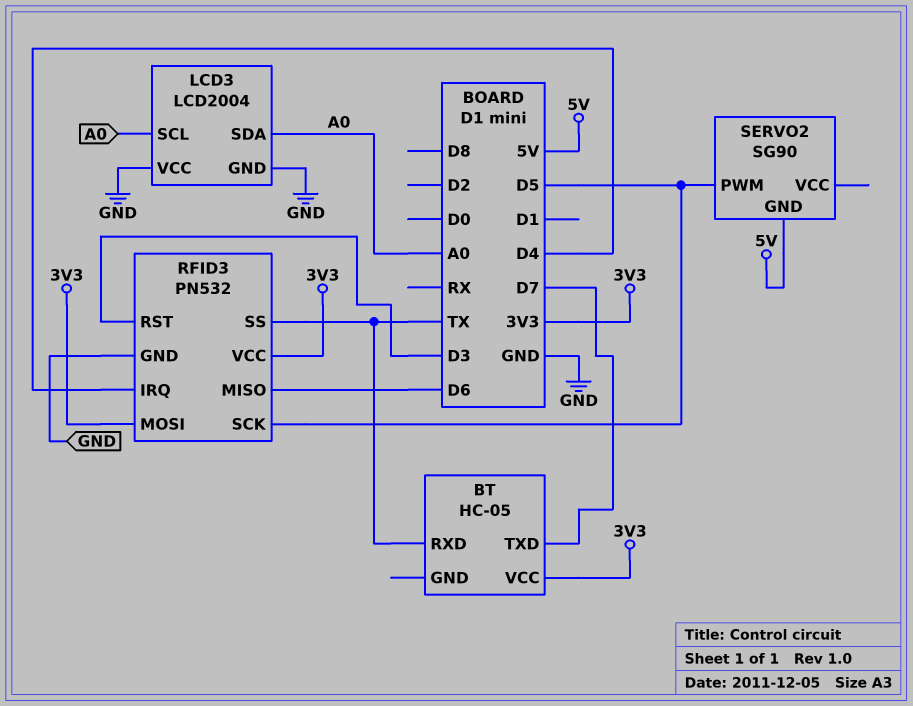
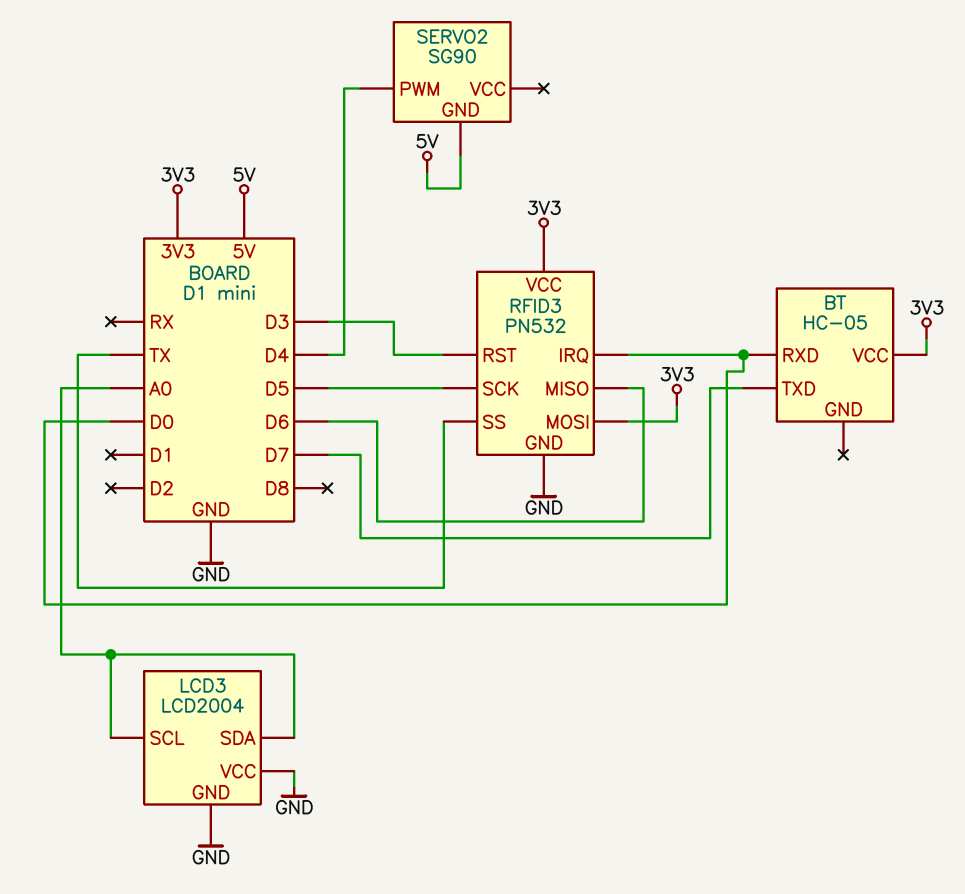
BT pin RXD: TX -> D0
RFID3 pin IRQ: D4 -> D0
SERVO2 pin PWM: D5 -> D4

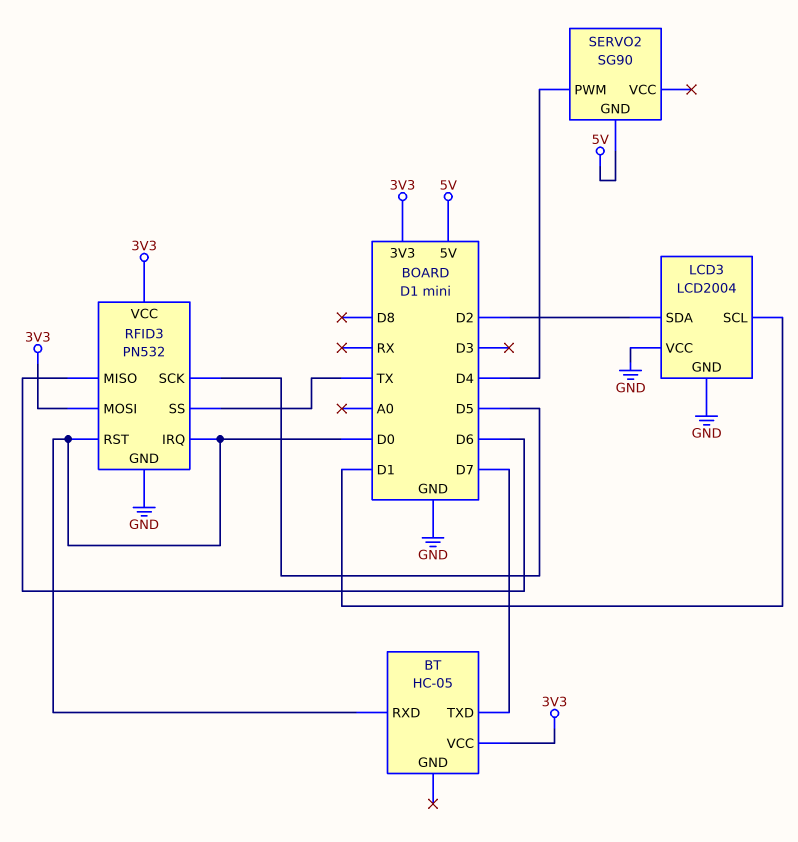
LCD3 pin SCL: A0 -> D1
LCD3 pin SDA: A0 -> D2
RFID3 pin RST: D3 -> D0

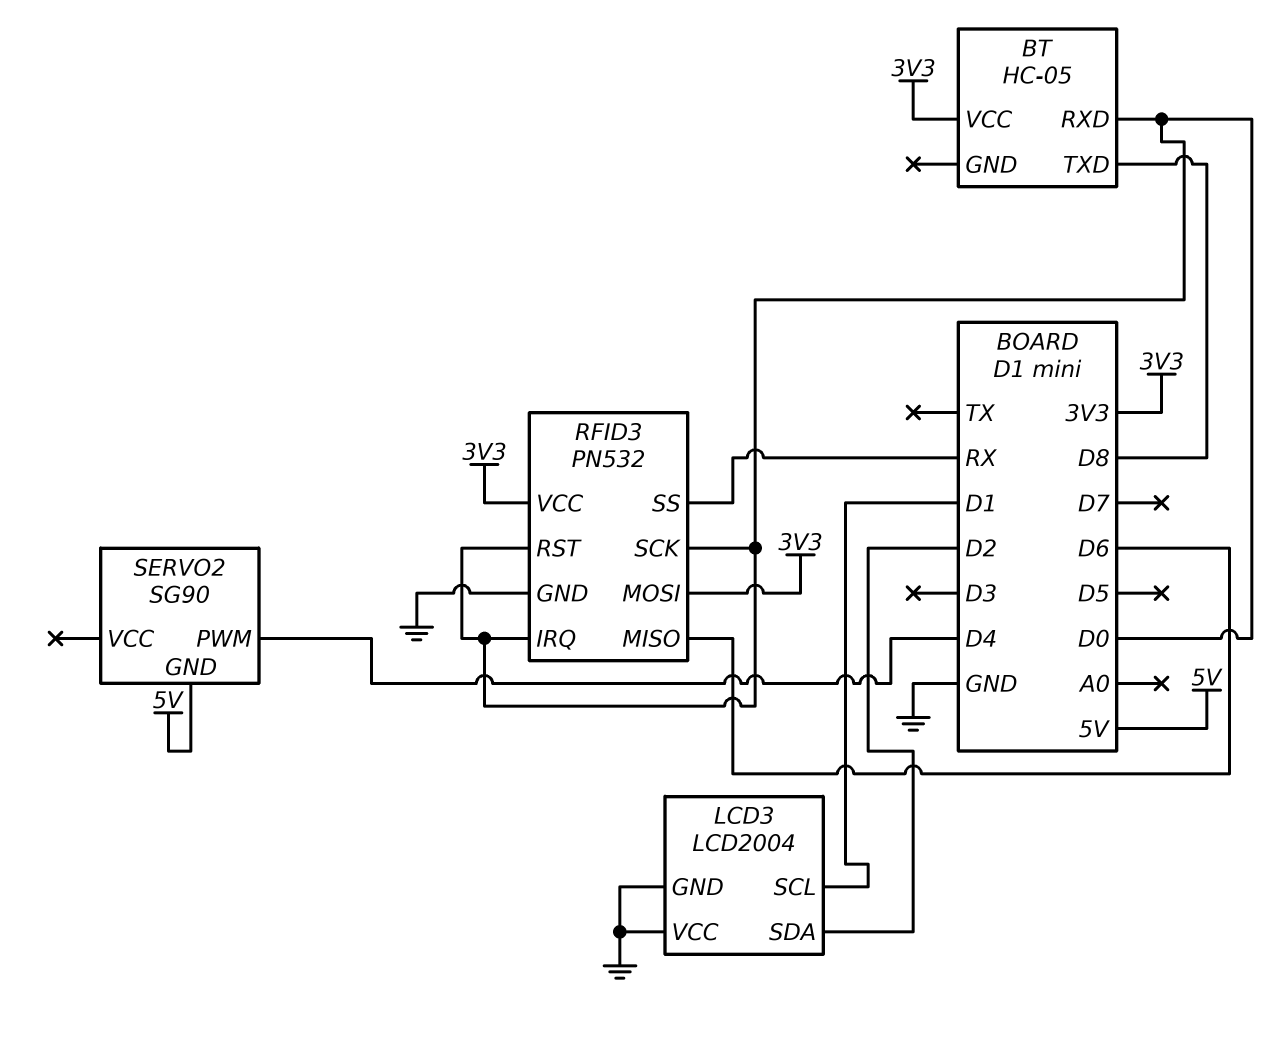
BT pin TXD: D7 -> D8
RFID3 pin SCK: D5 -> D0
RFID3 pin SS: TX -> RX

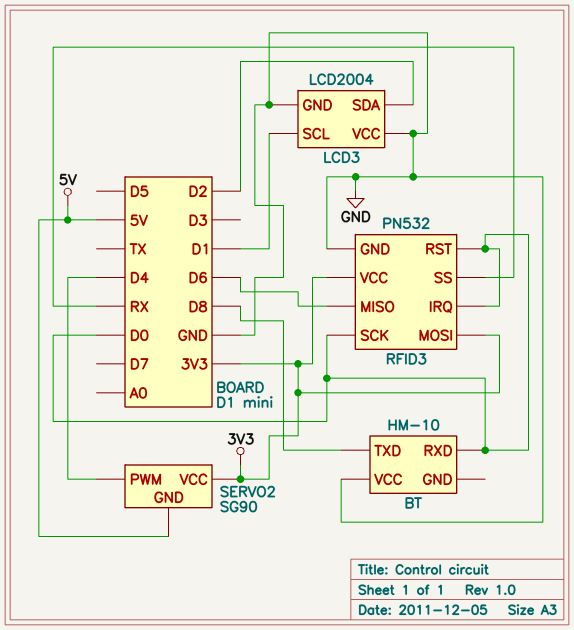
BT: HC-05 -> HM-10
BT pin VCC: 3V3 -> GND
SERVO2 pin VCC: none -> 3V3

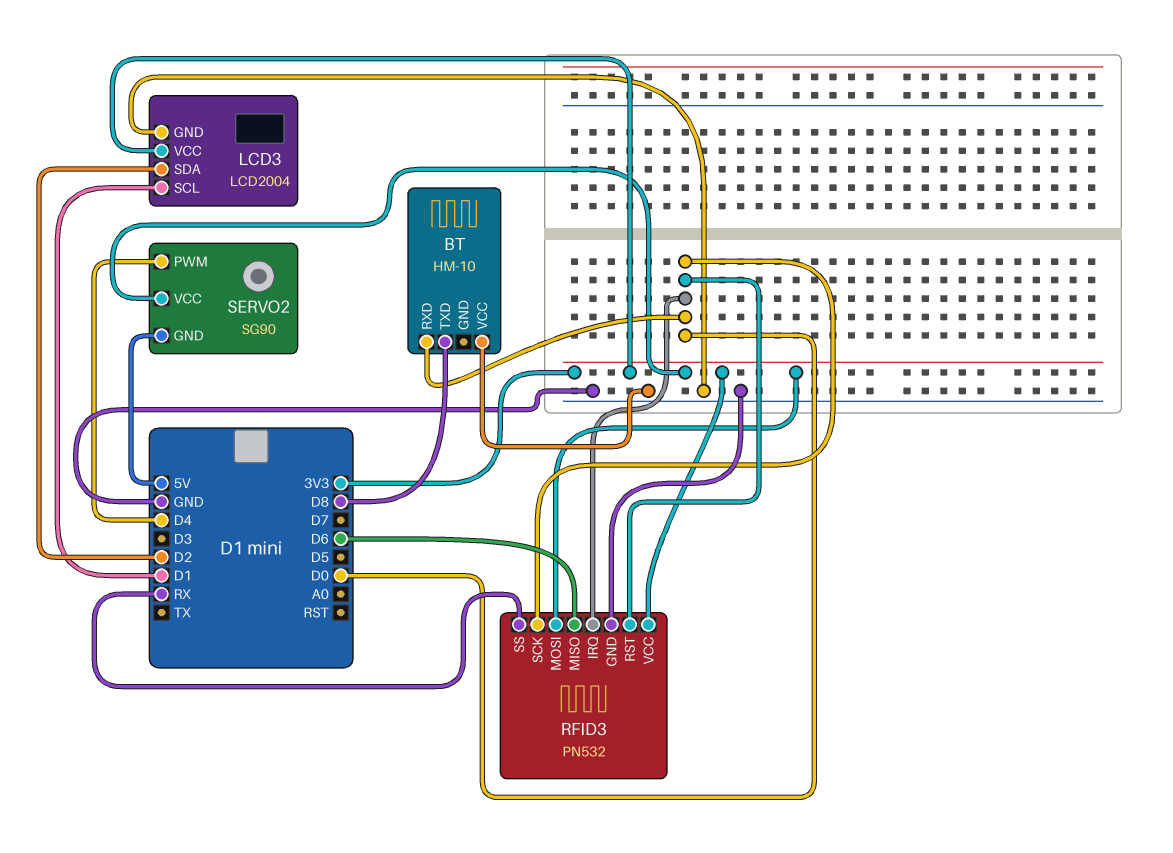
LCD3 pin VCC: GND -> 3V3

